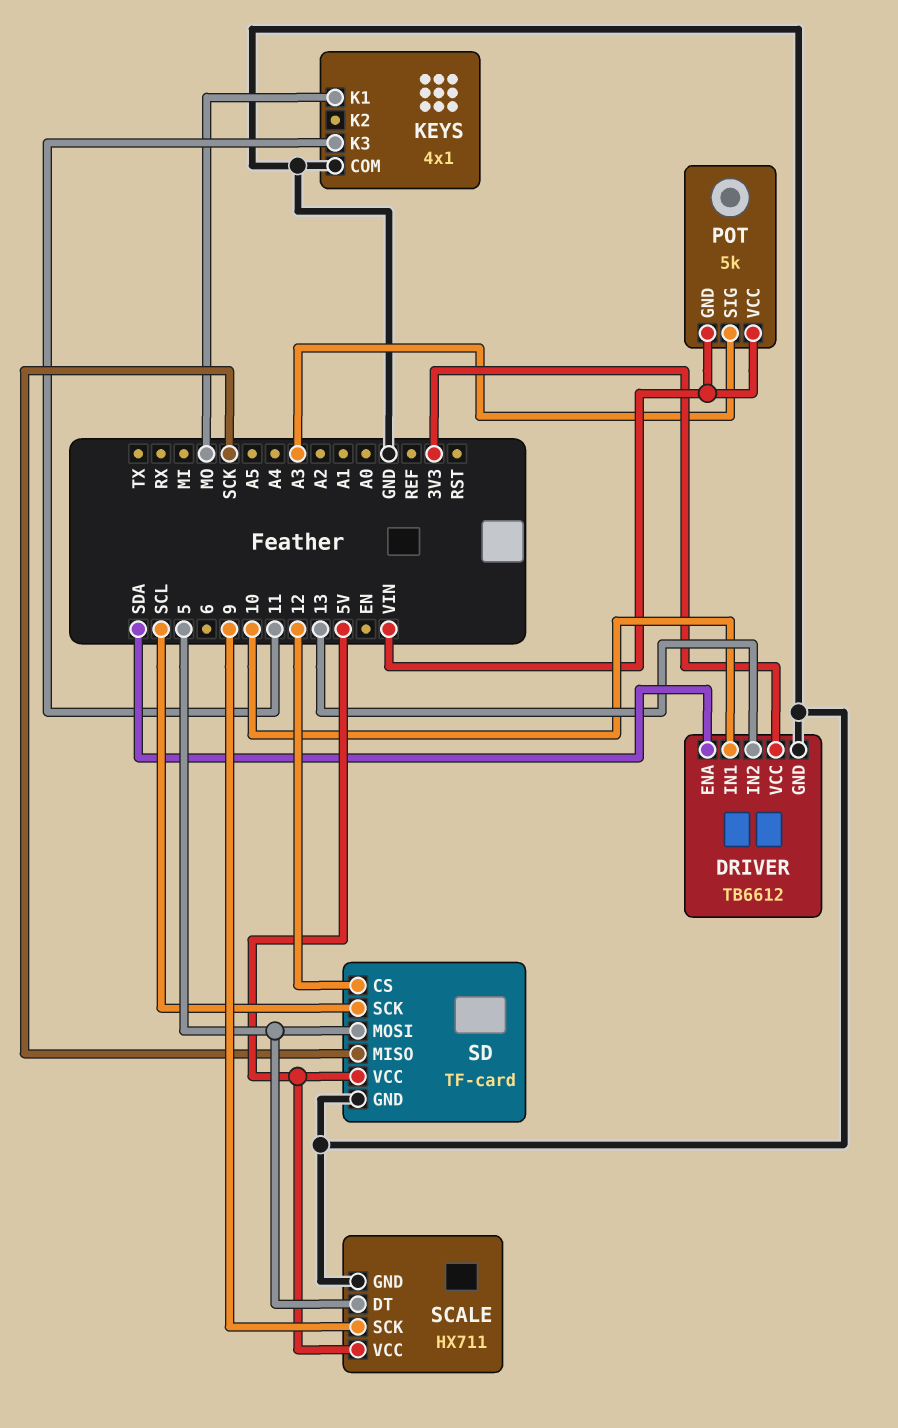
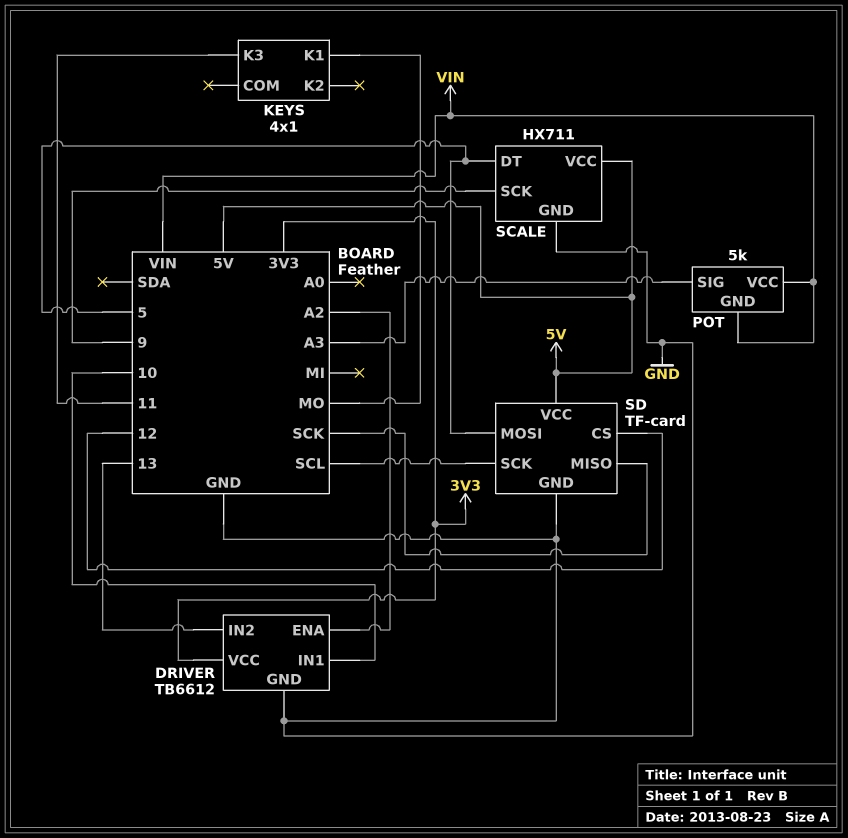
DRIVER pin ENA: SDA -> A2
KEYS pin COM: GND -> none

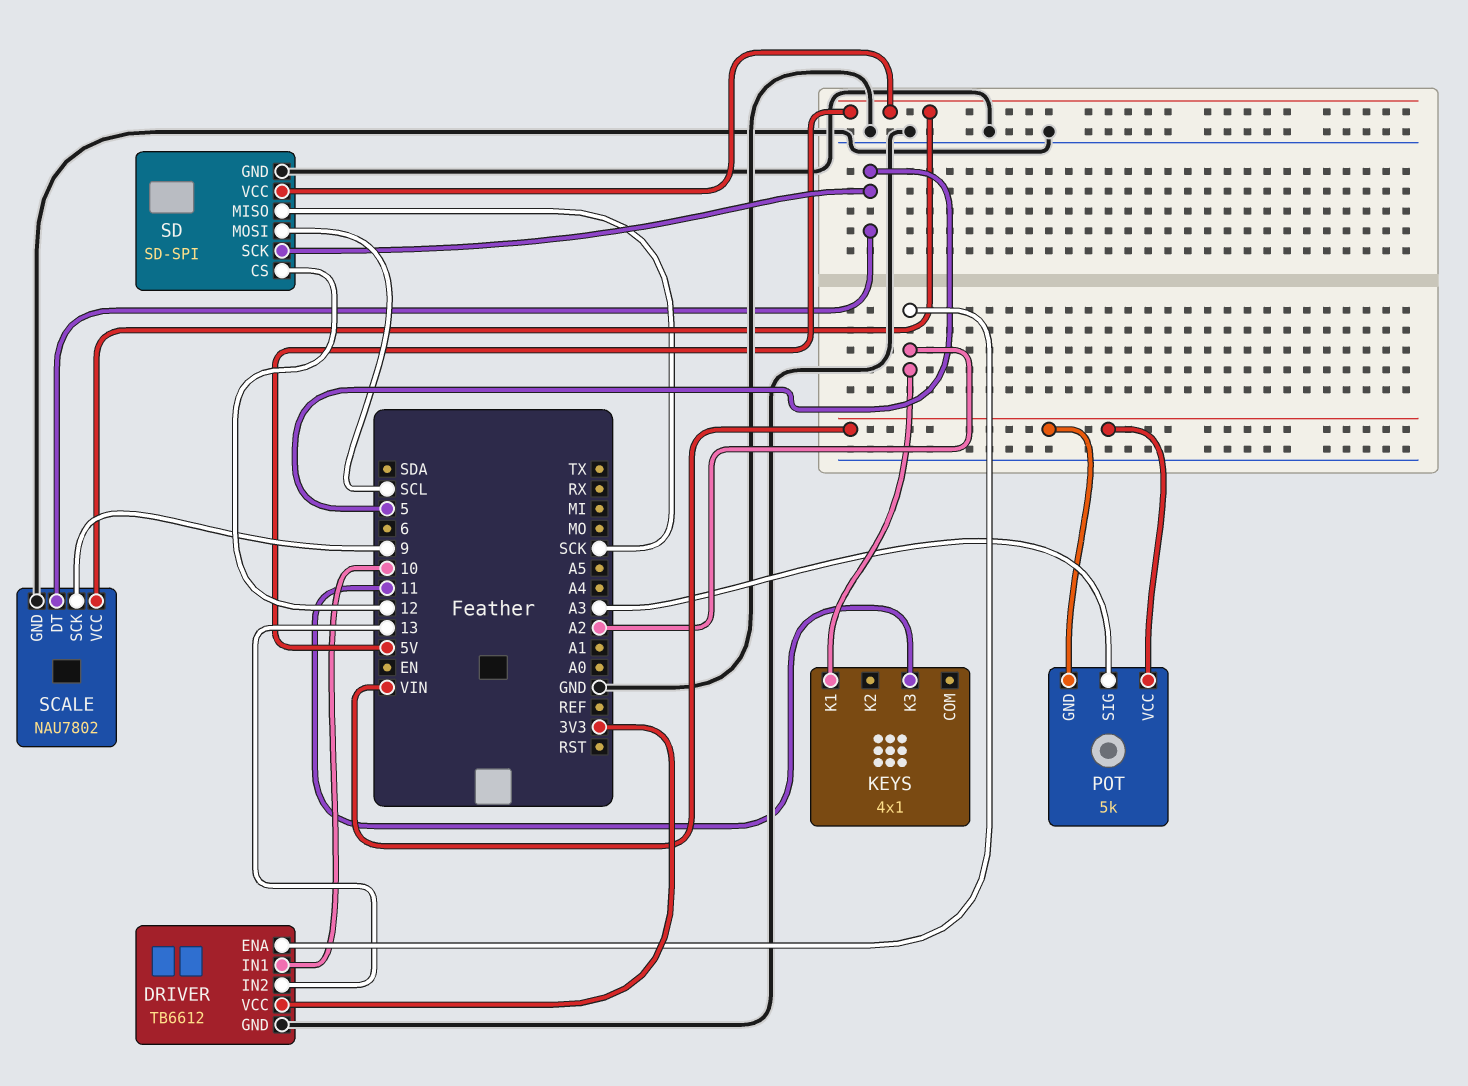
KEYS pin K1: MO -> A2
SCALE: HX711 -> NAU7802
SD: TF-card -> SD-SPI
SD pin MOSI: 5 -> SCL
SD pin SCK: SCL -> 5

